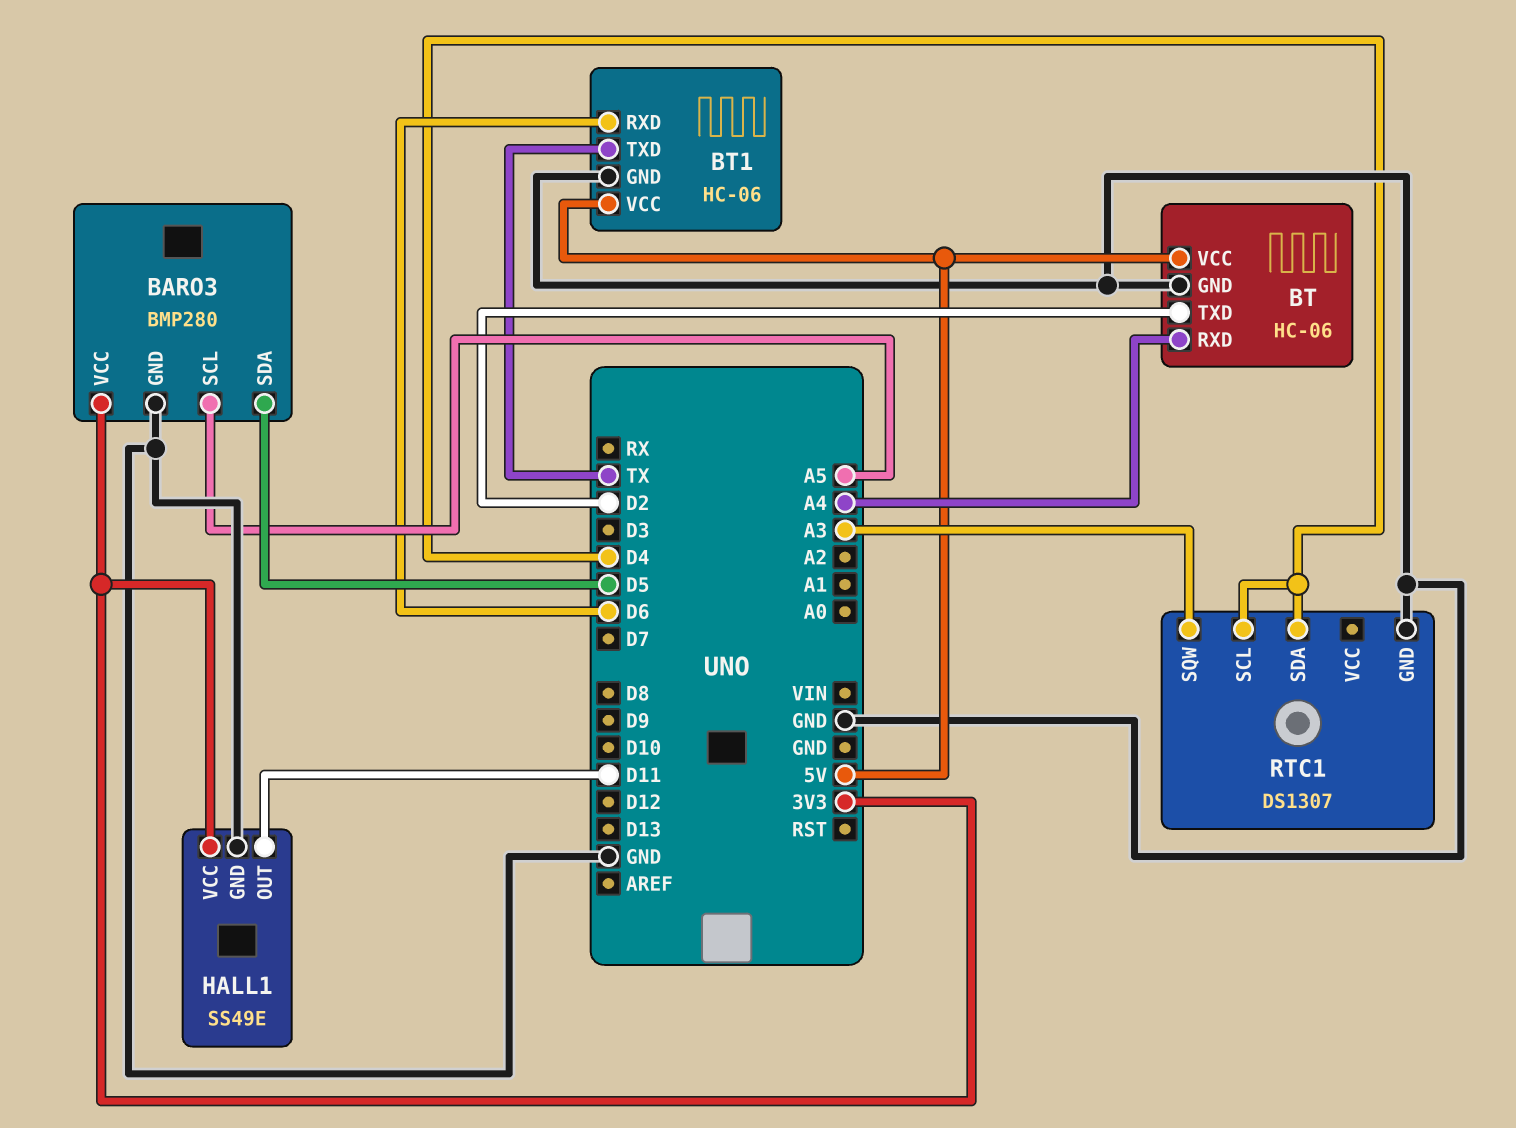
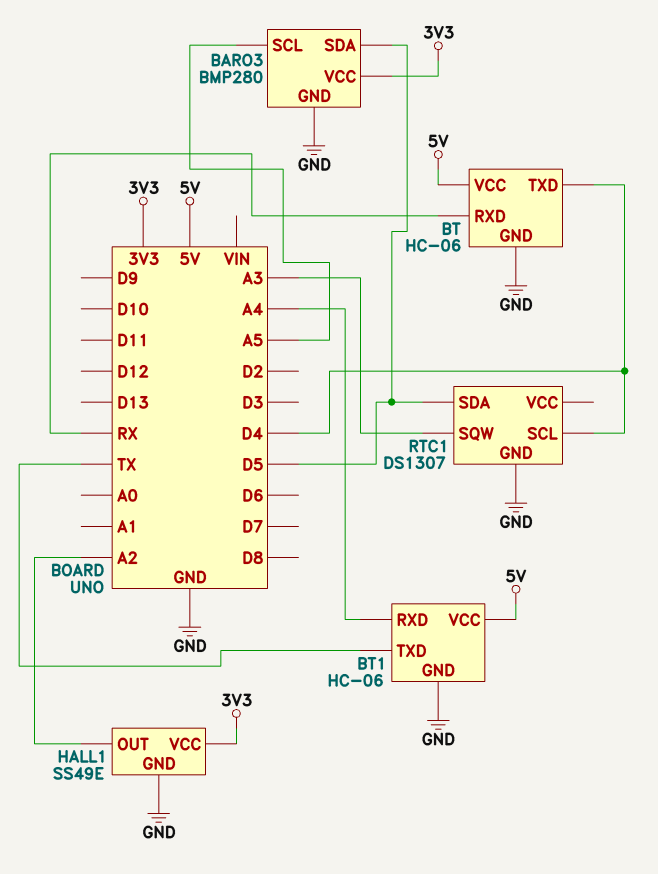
BT pin RXD: A4 -> RX
BT pin TXD: D2 -> D4
BT1 pin RXD: D6 -> A4
HALL1 pin OUT: D11 -> A2
RTC1 pin SDA: D4 -> D5

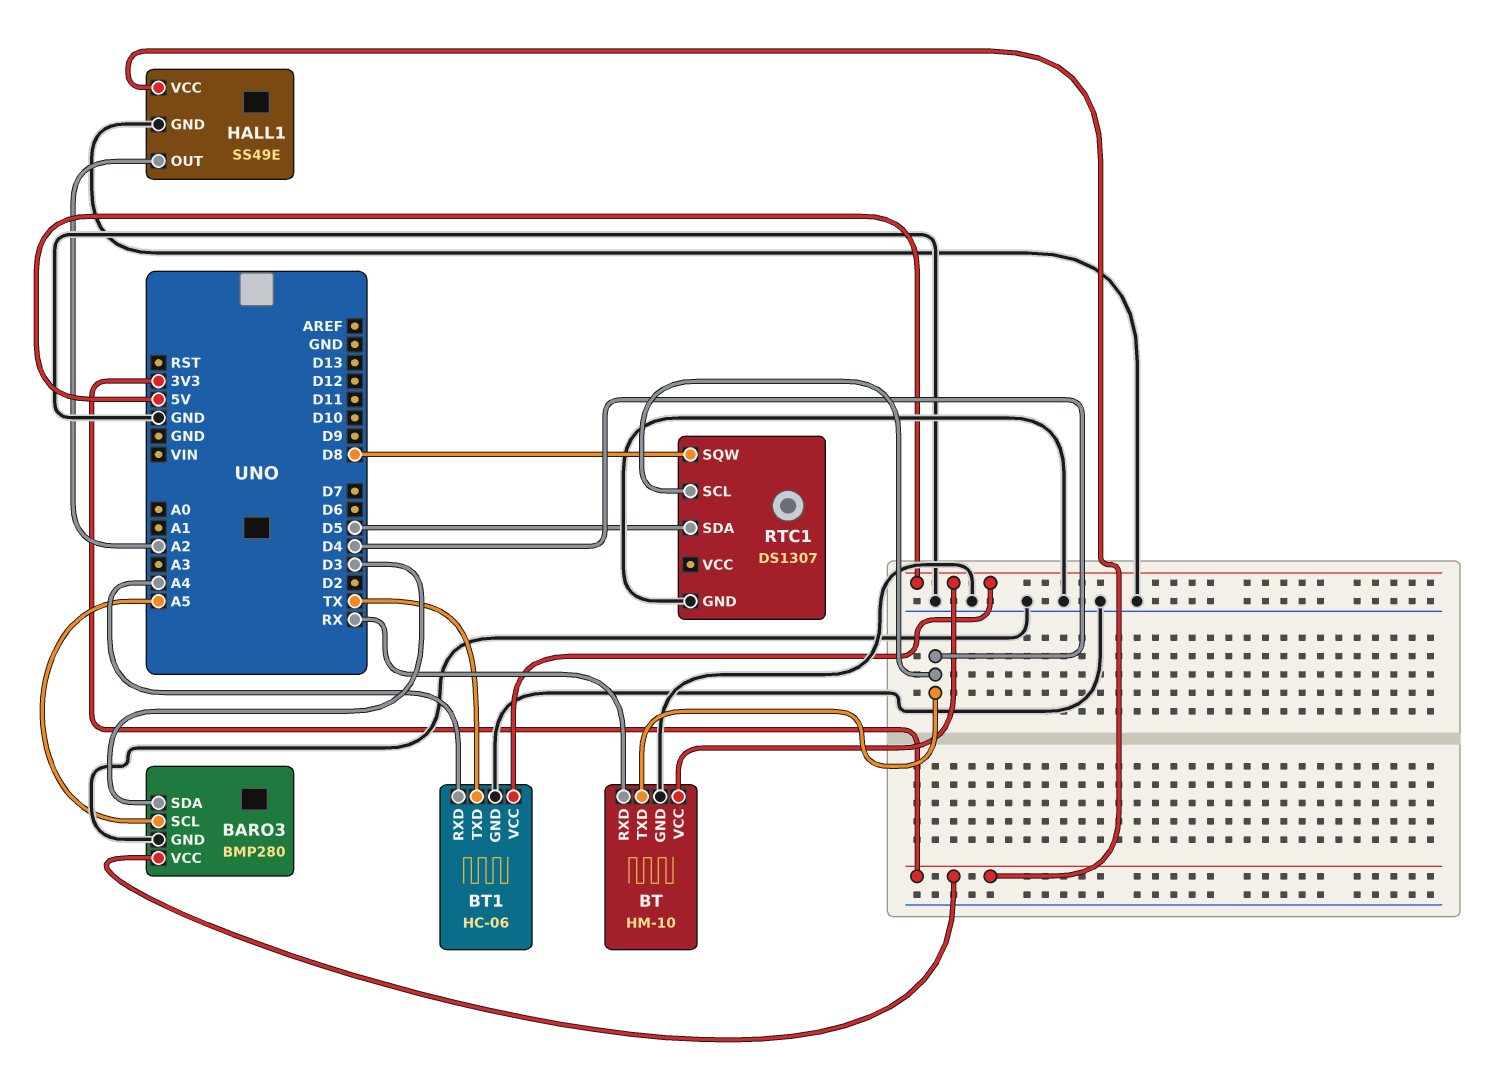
BARO3 pin SDA: D5 -> D3
BT: HC-06 -> HM-10
RTC1 pin SQW: A3 -> D8

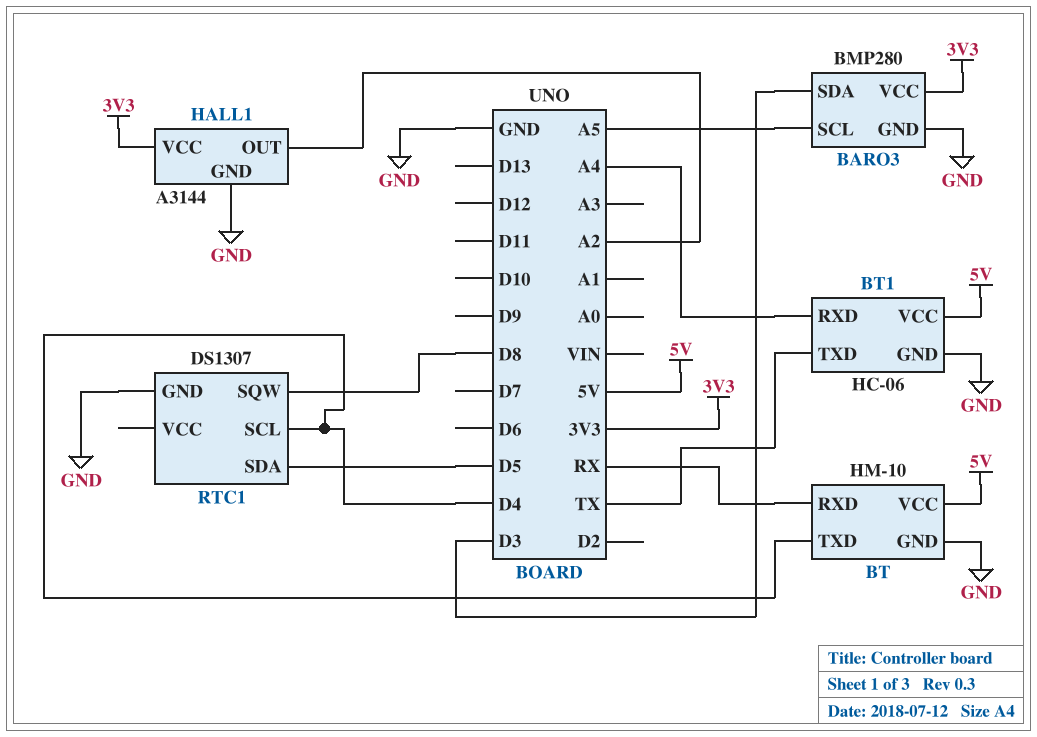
HALL1: SS49E -> A3144

